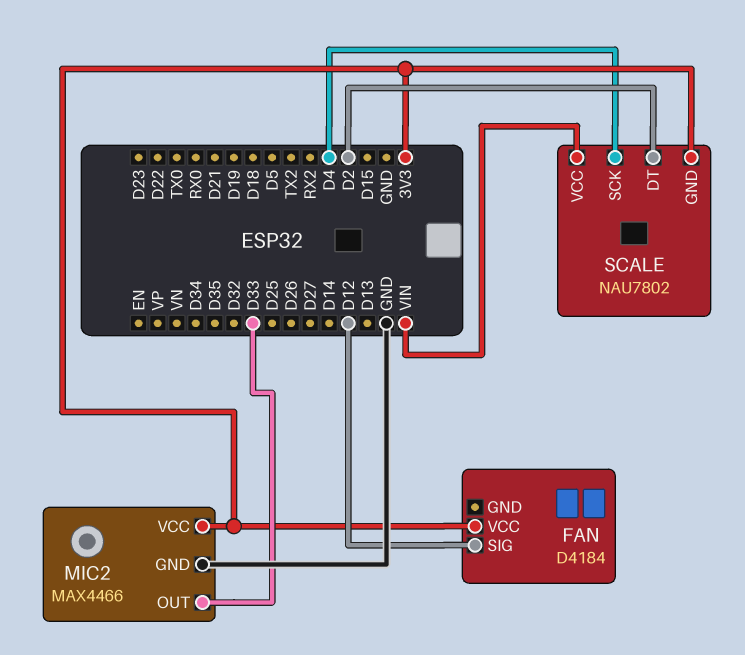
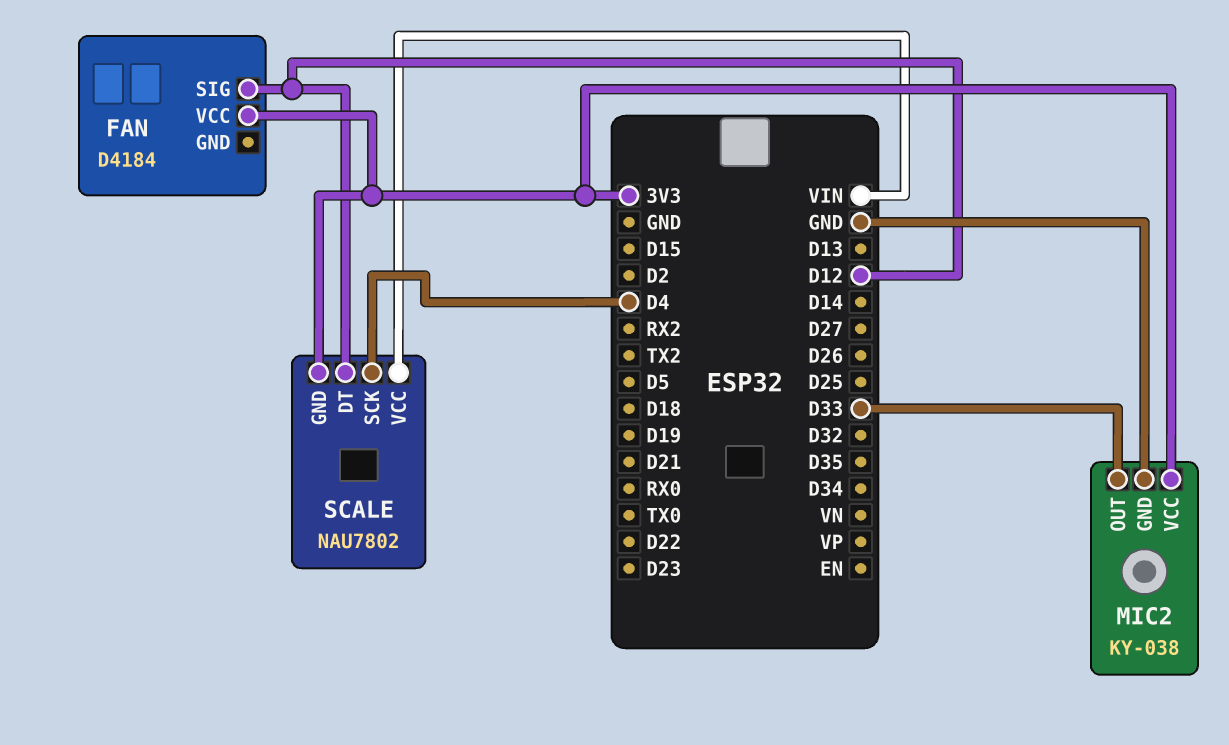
MIC2: MAX4466 -> KY-038
SCALE pin DT: D2 -> D12

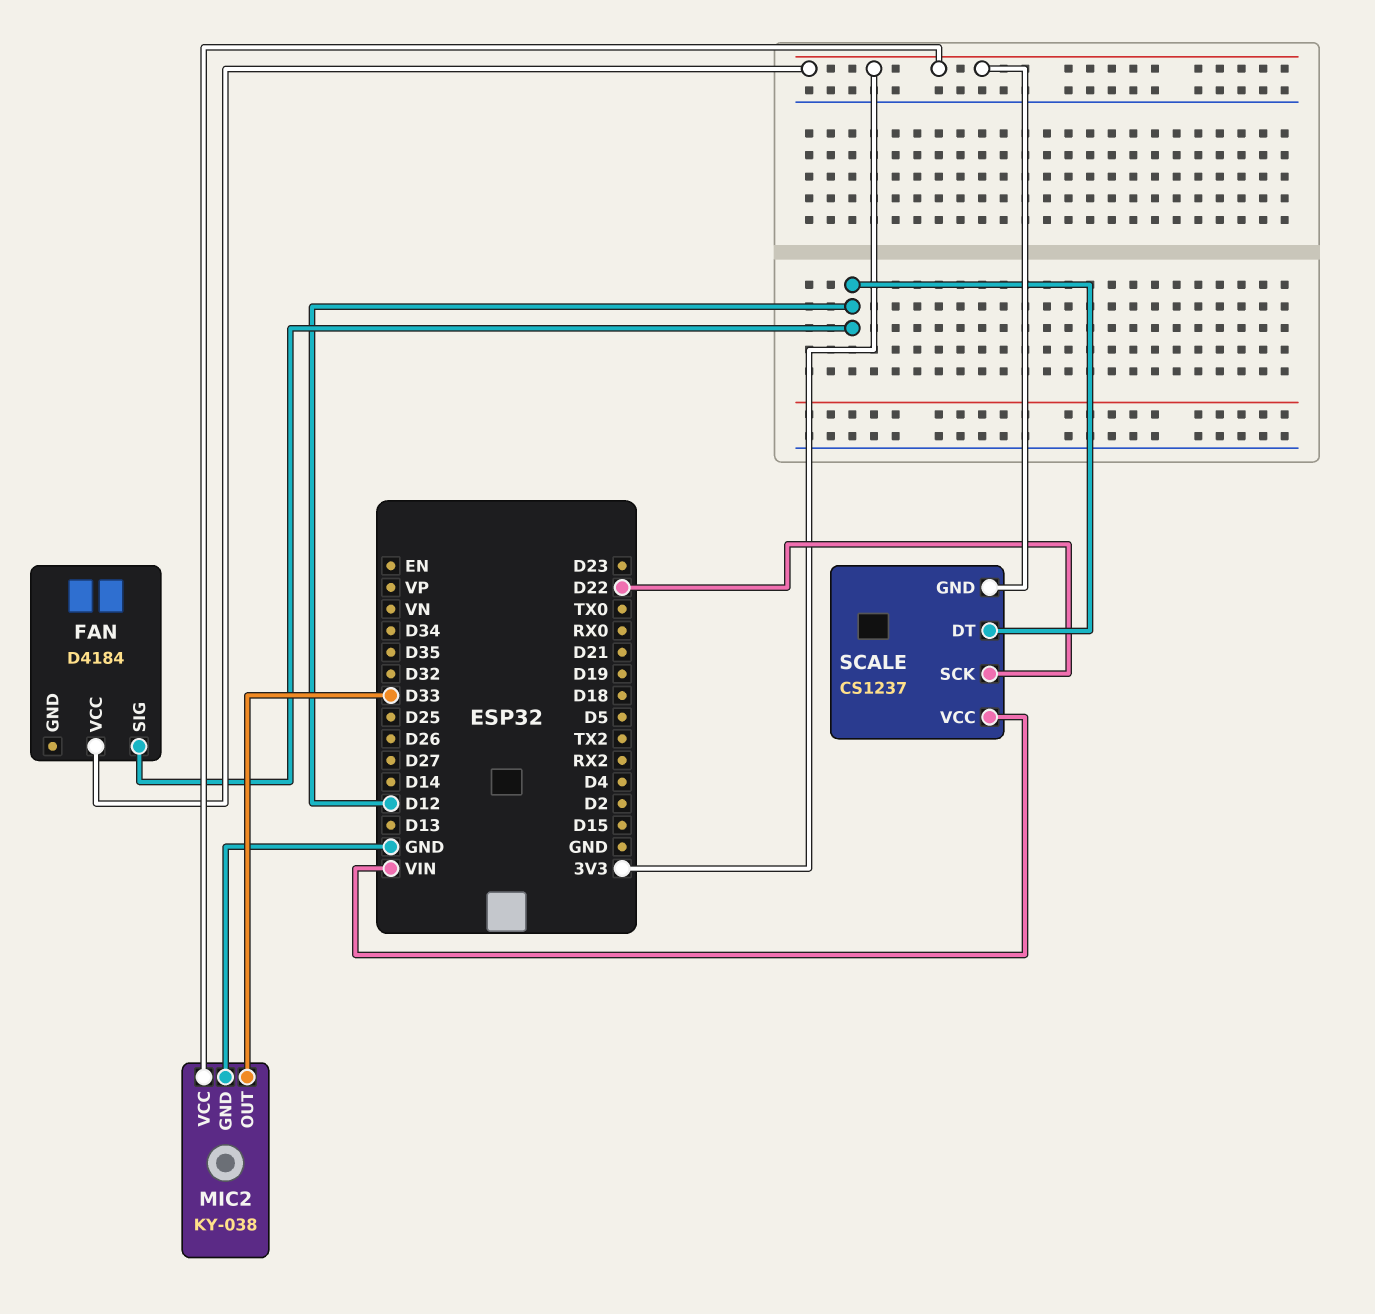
SCALE: NAU7802 -> CS1237
SCALE pin SCK: D4 -> D22

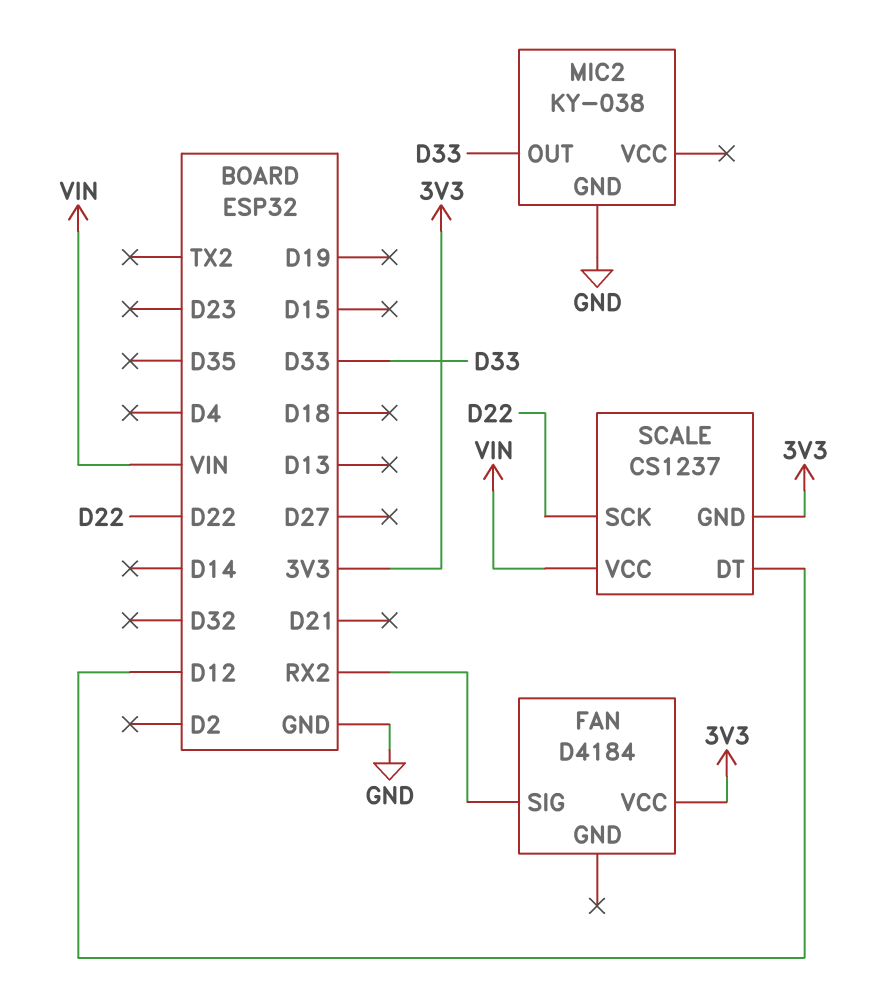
FAN pin SIG: D12 -> RX2
MIC2 pin VCC: 3V3 -> none

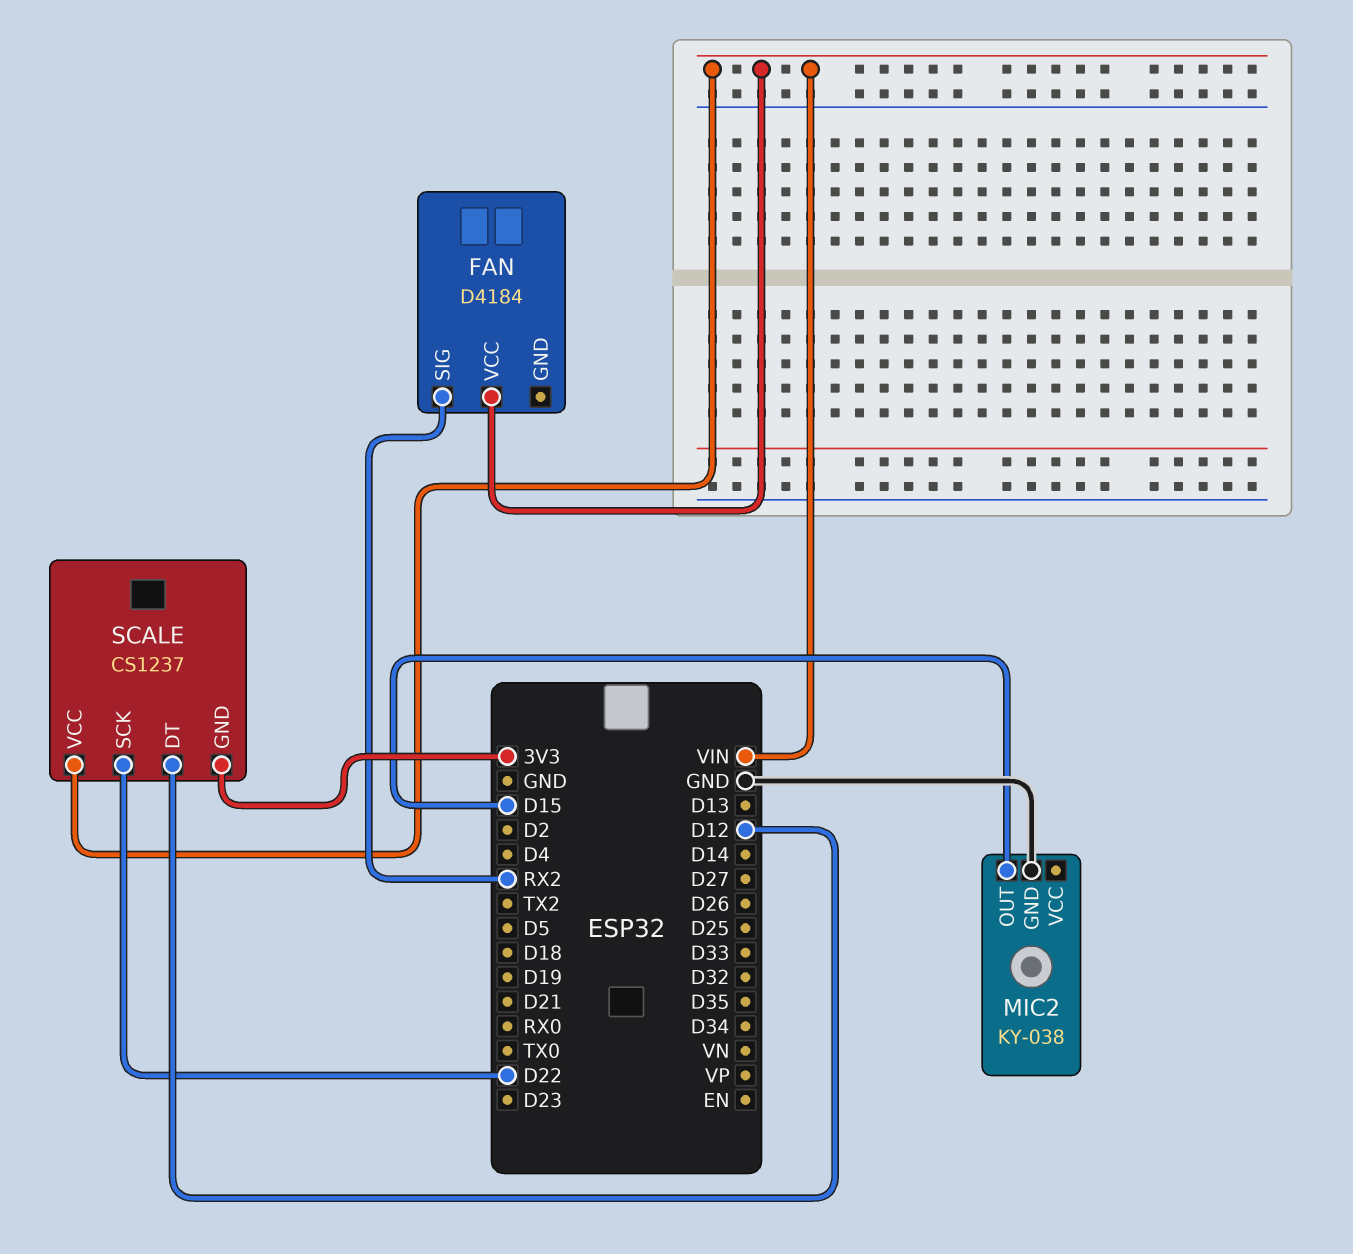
FAN pin VCC: 3V3 -> VIN
MIC2 pin OUT: D33 -> D15

